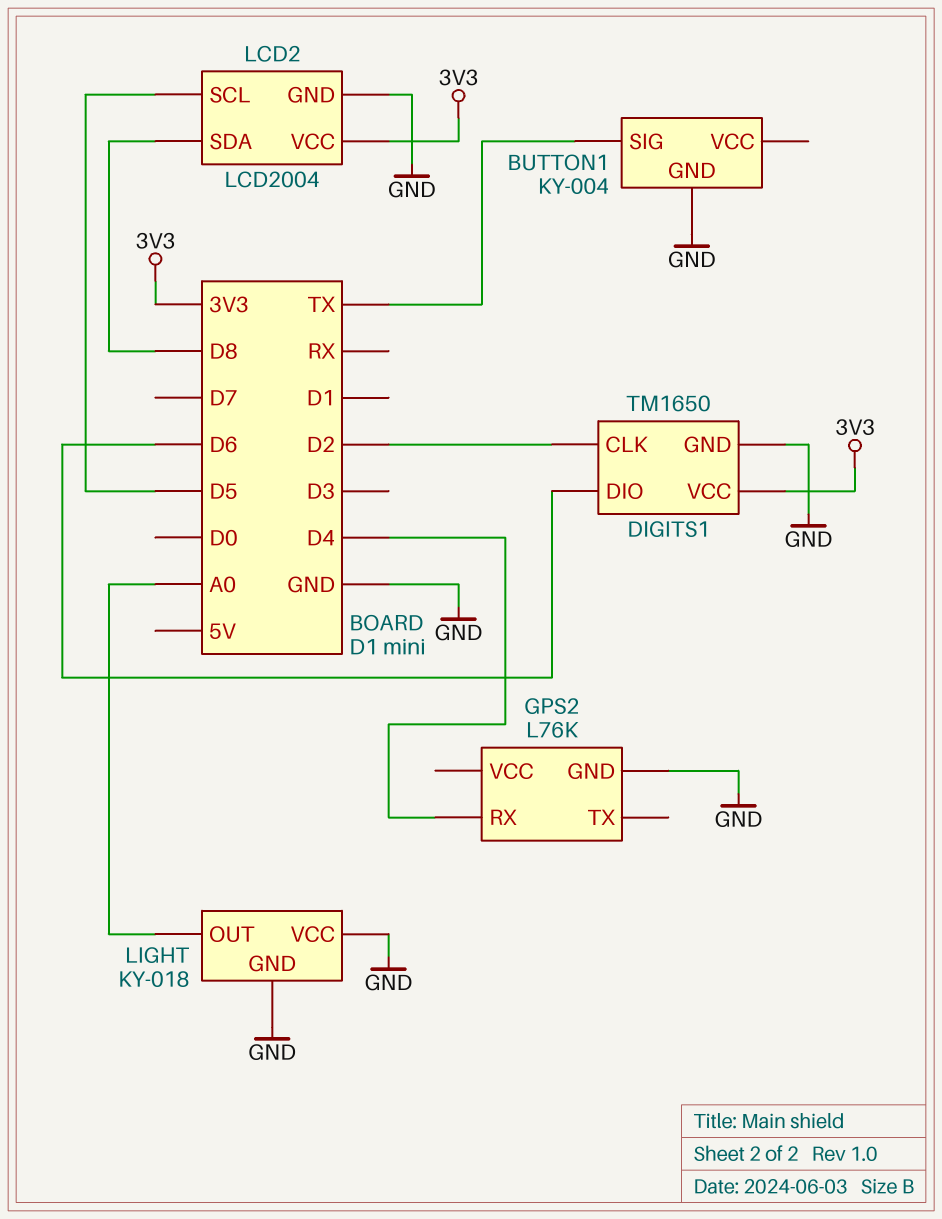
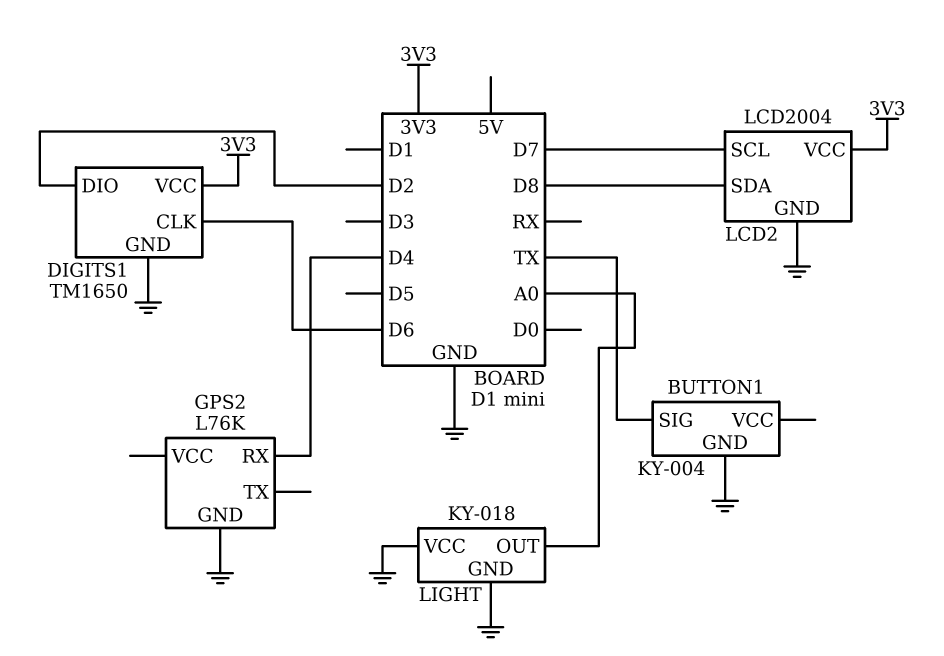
DIGITS1 pin CLK: D2 -> D6
DIGITS1 pin DIO: D6 -> D2
LCD2 pin SCL: D5 -> D7

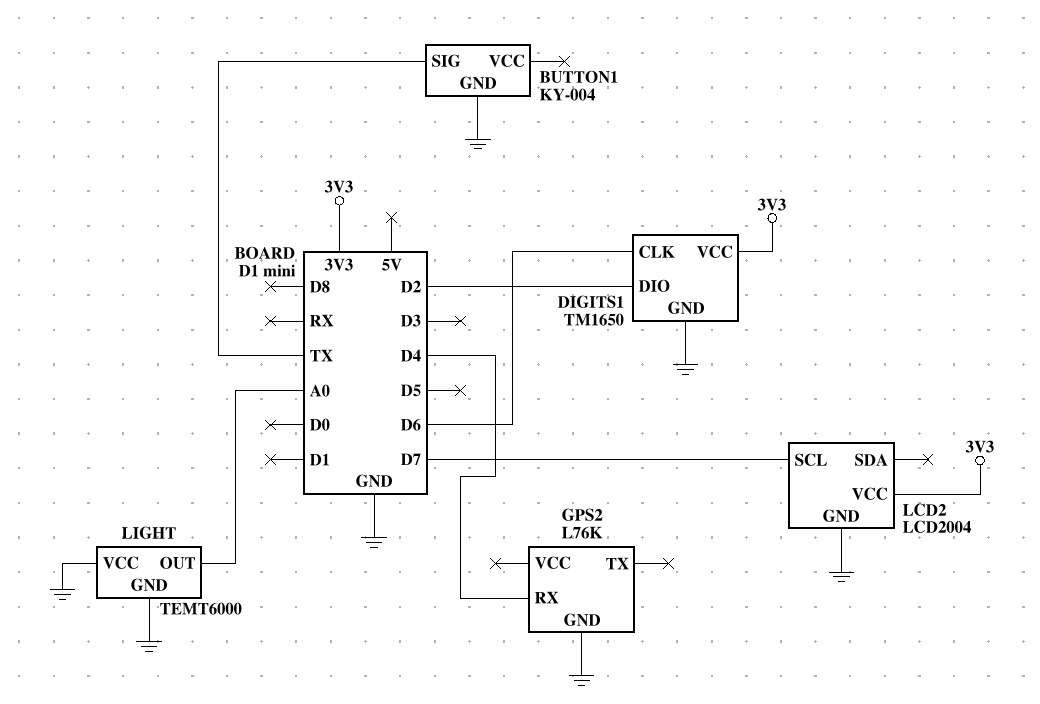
LCD2 pin SDA: D8 -> none
LIGHT: KY-018 -> TEMT6000

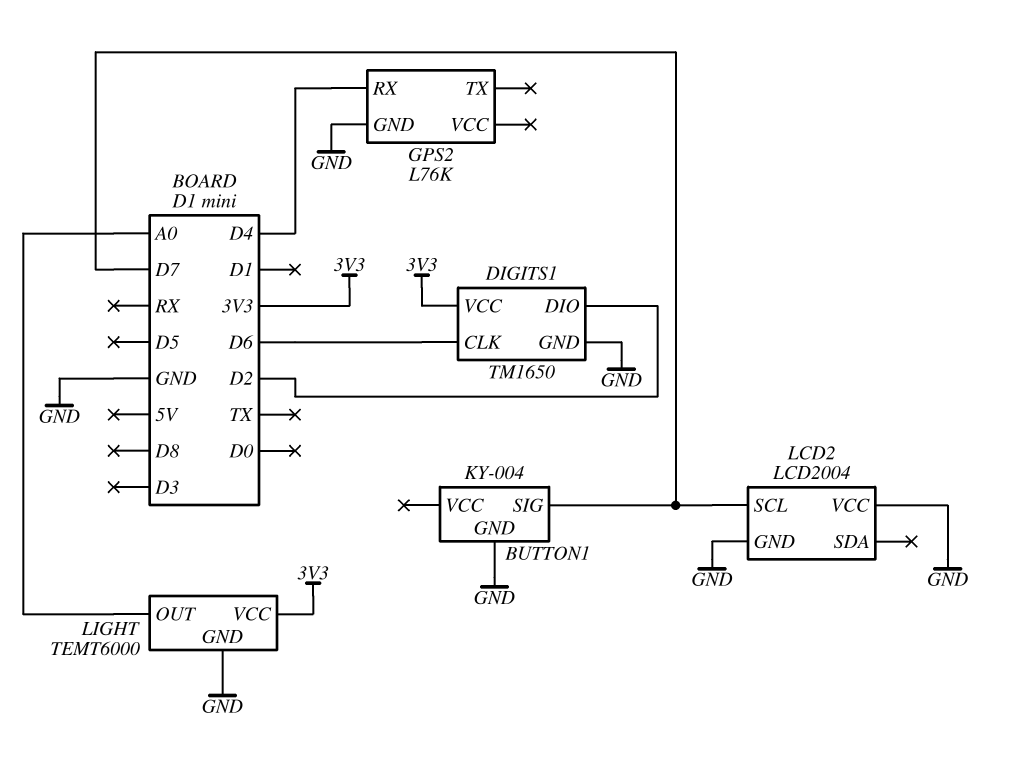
BUTTON1 pin SIG: TX -> D7
LCD2 pin VCC: 3V3 -> GND
LIGHT pin VCC: GND -> 3V3

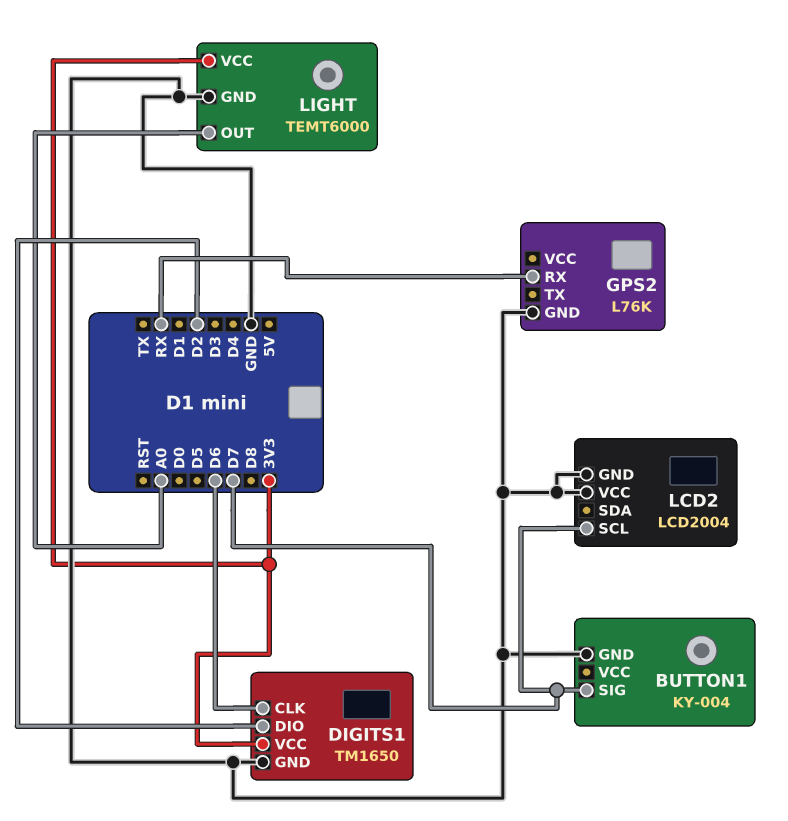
GPS2 pin RX: D4 -> RX

